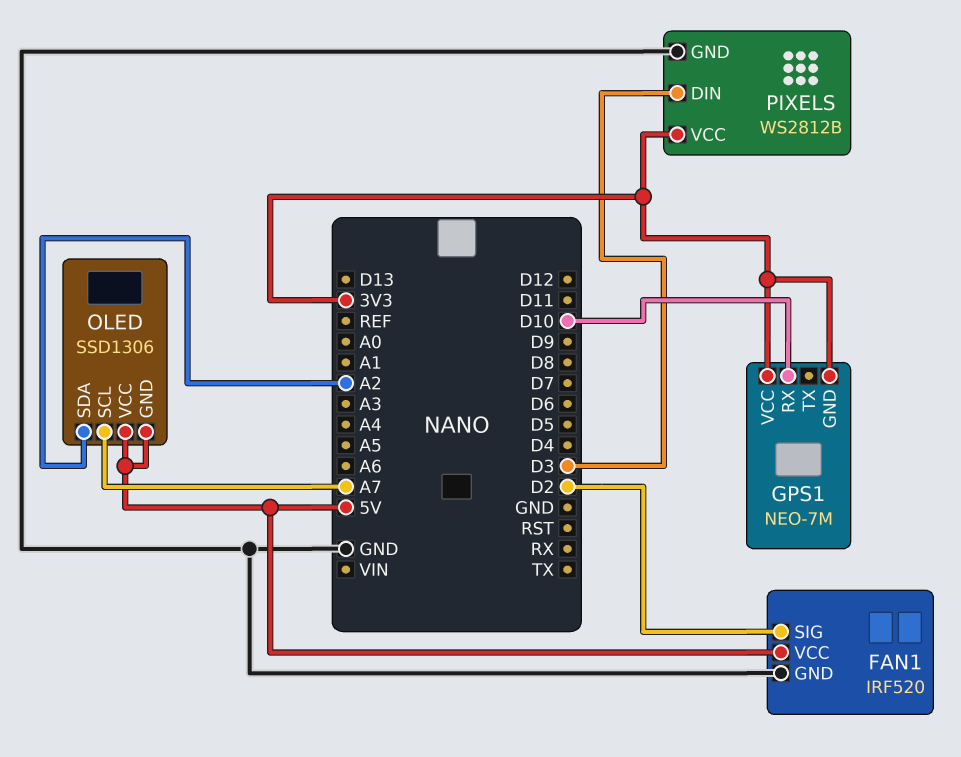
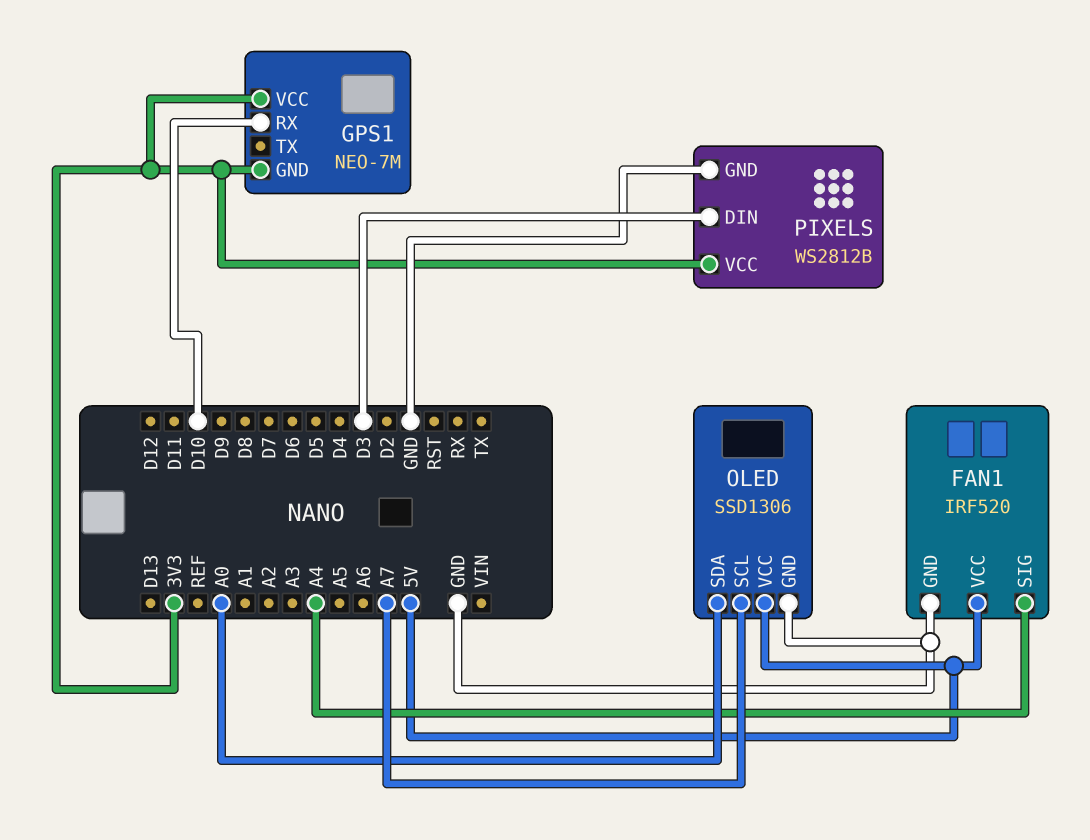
FAN1 pin SIG: D2 -> A4
OLED pin GND: 5V -> GND
OLED pin SDA: A2 -> A0

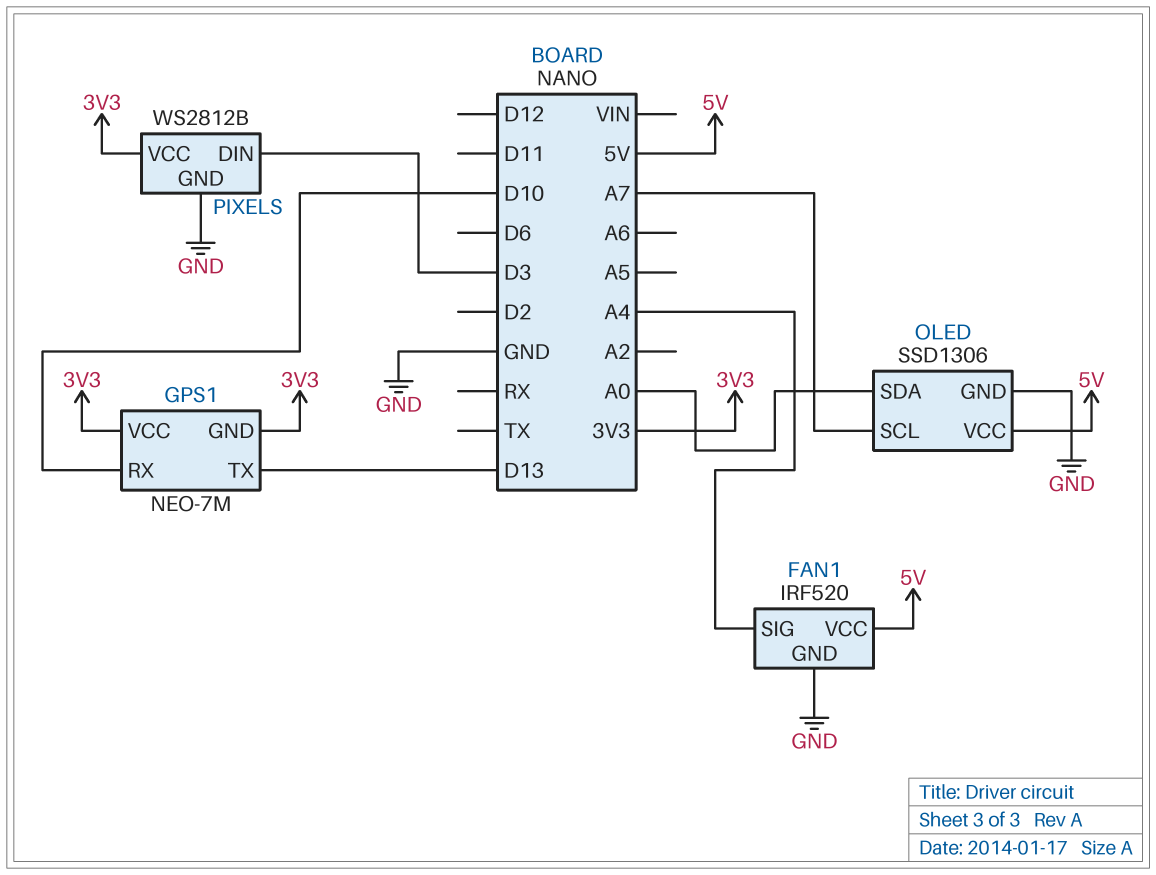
GPS1 pin TX: none -> D13

